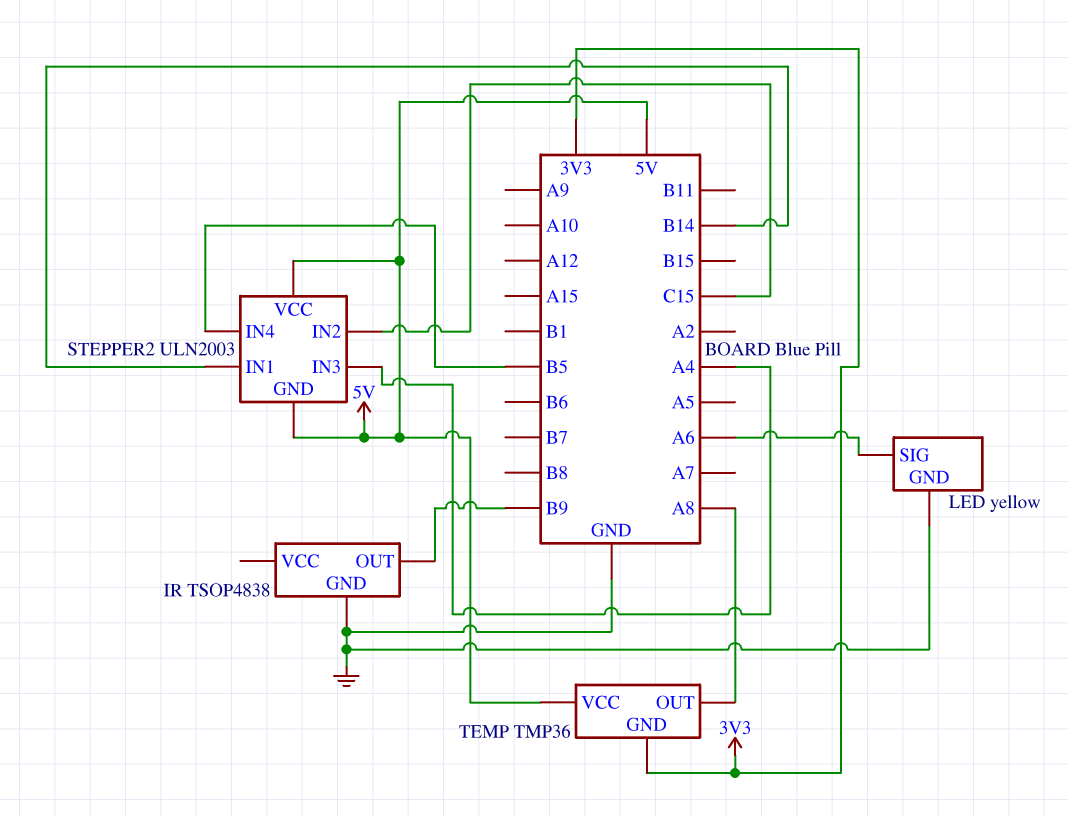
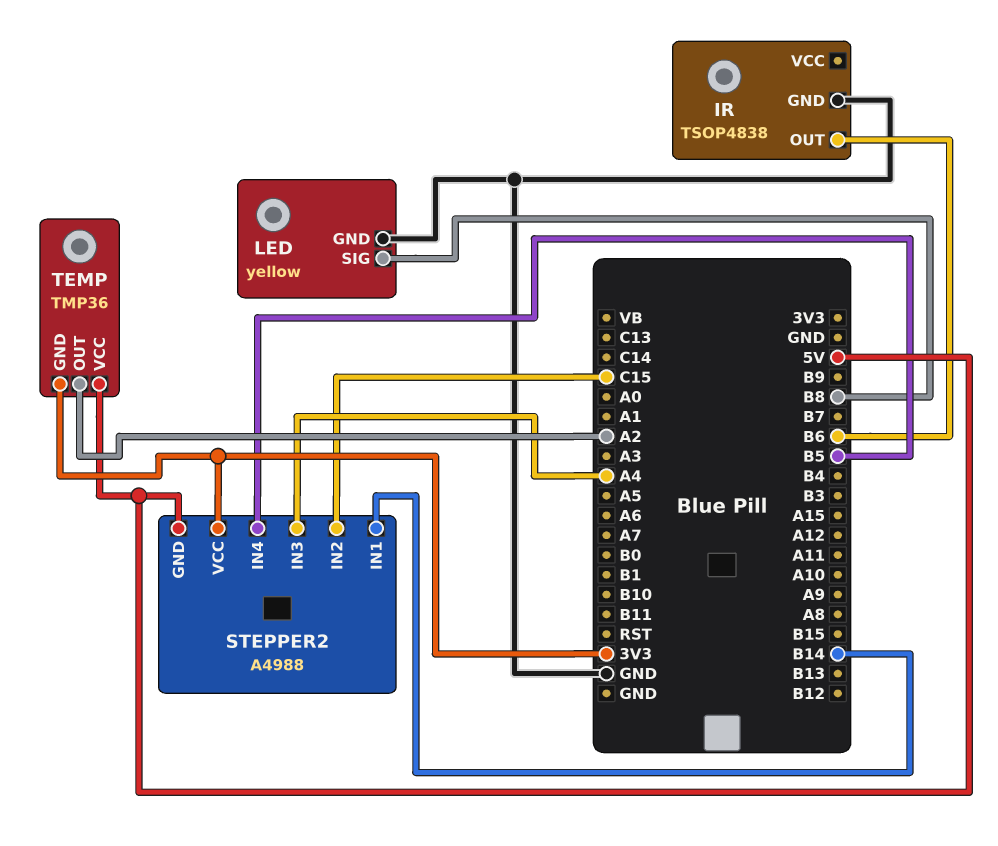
IR pin OUT: B9 -> B6
LED pin SIG: A6 -> B8
STEPPER2: ULN2003 -> A4988
STEPPER2 pin VCC: 5V -> 3V3
TEMP pin OUT: A8 -> A2

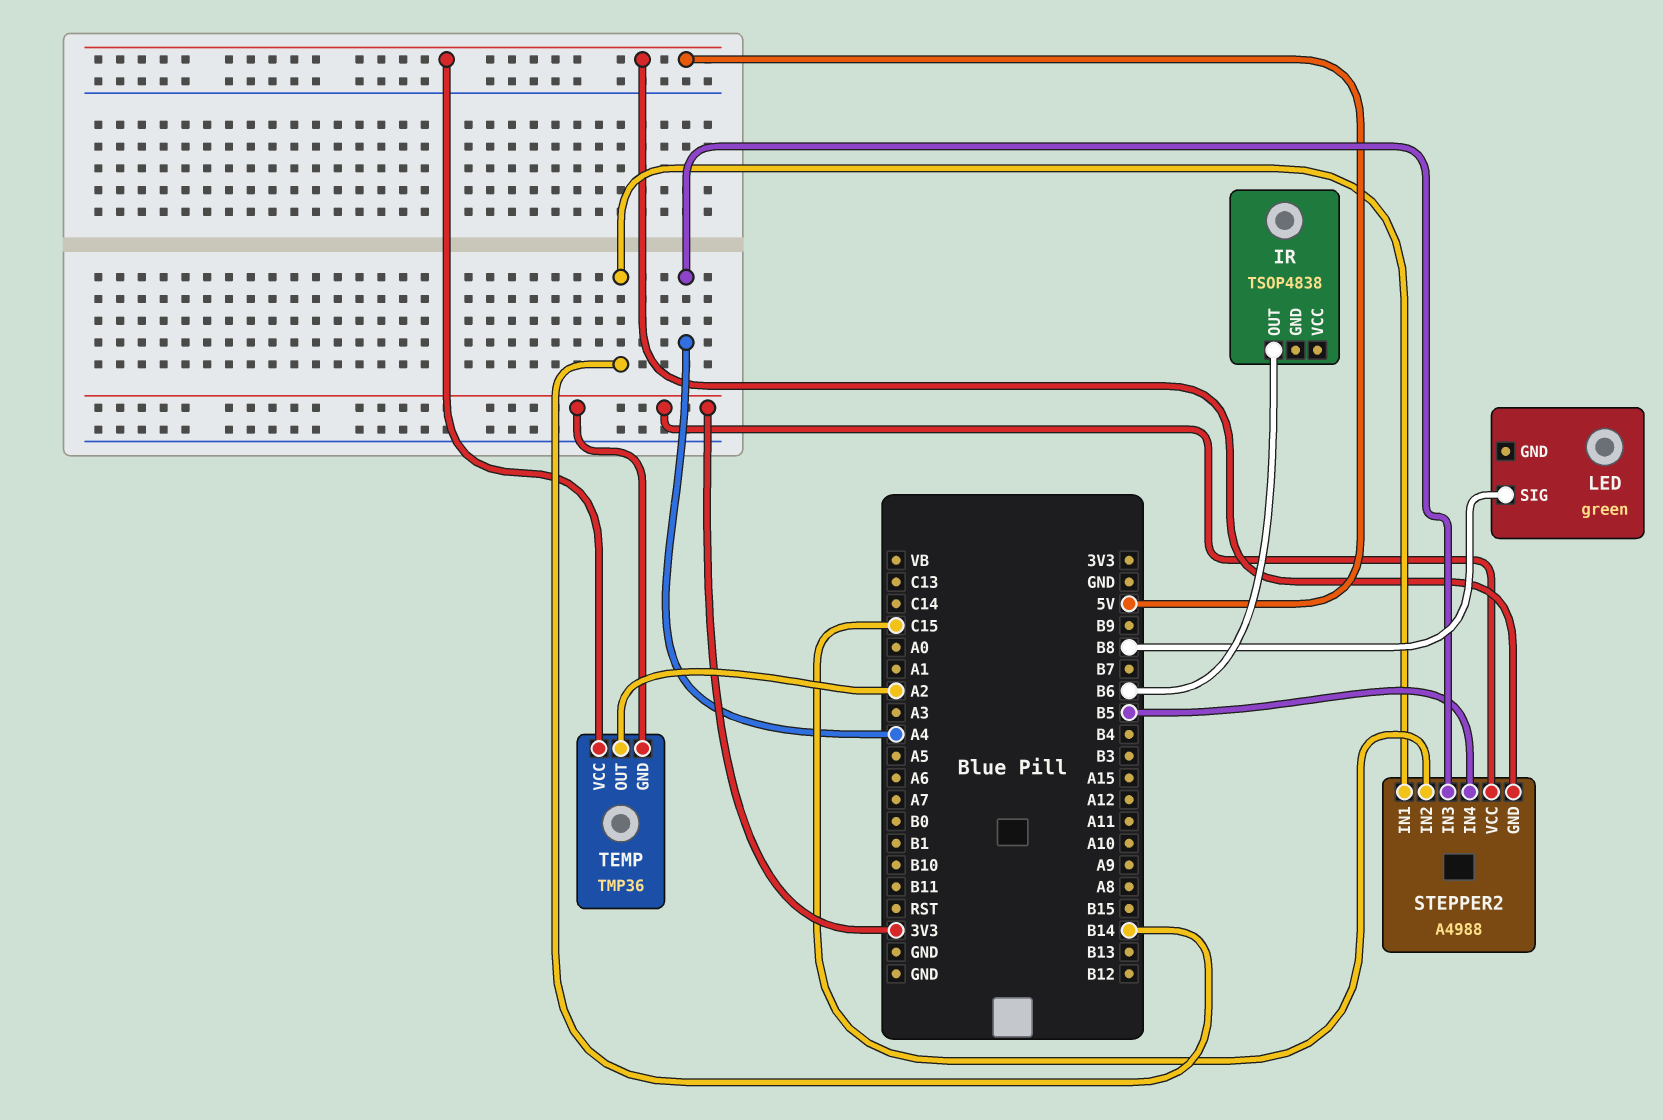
IR pin GND: GND -> none
LED: yellow -> green
LED pin GND: GND -> none

